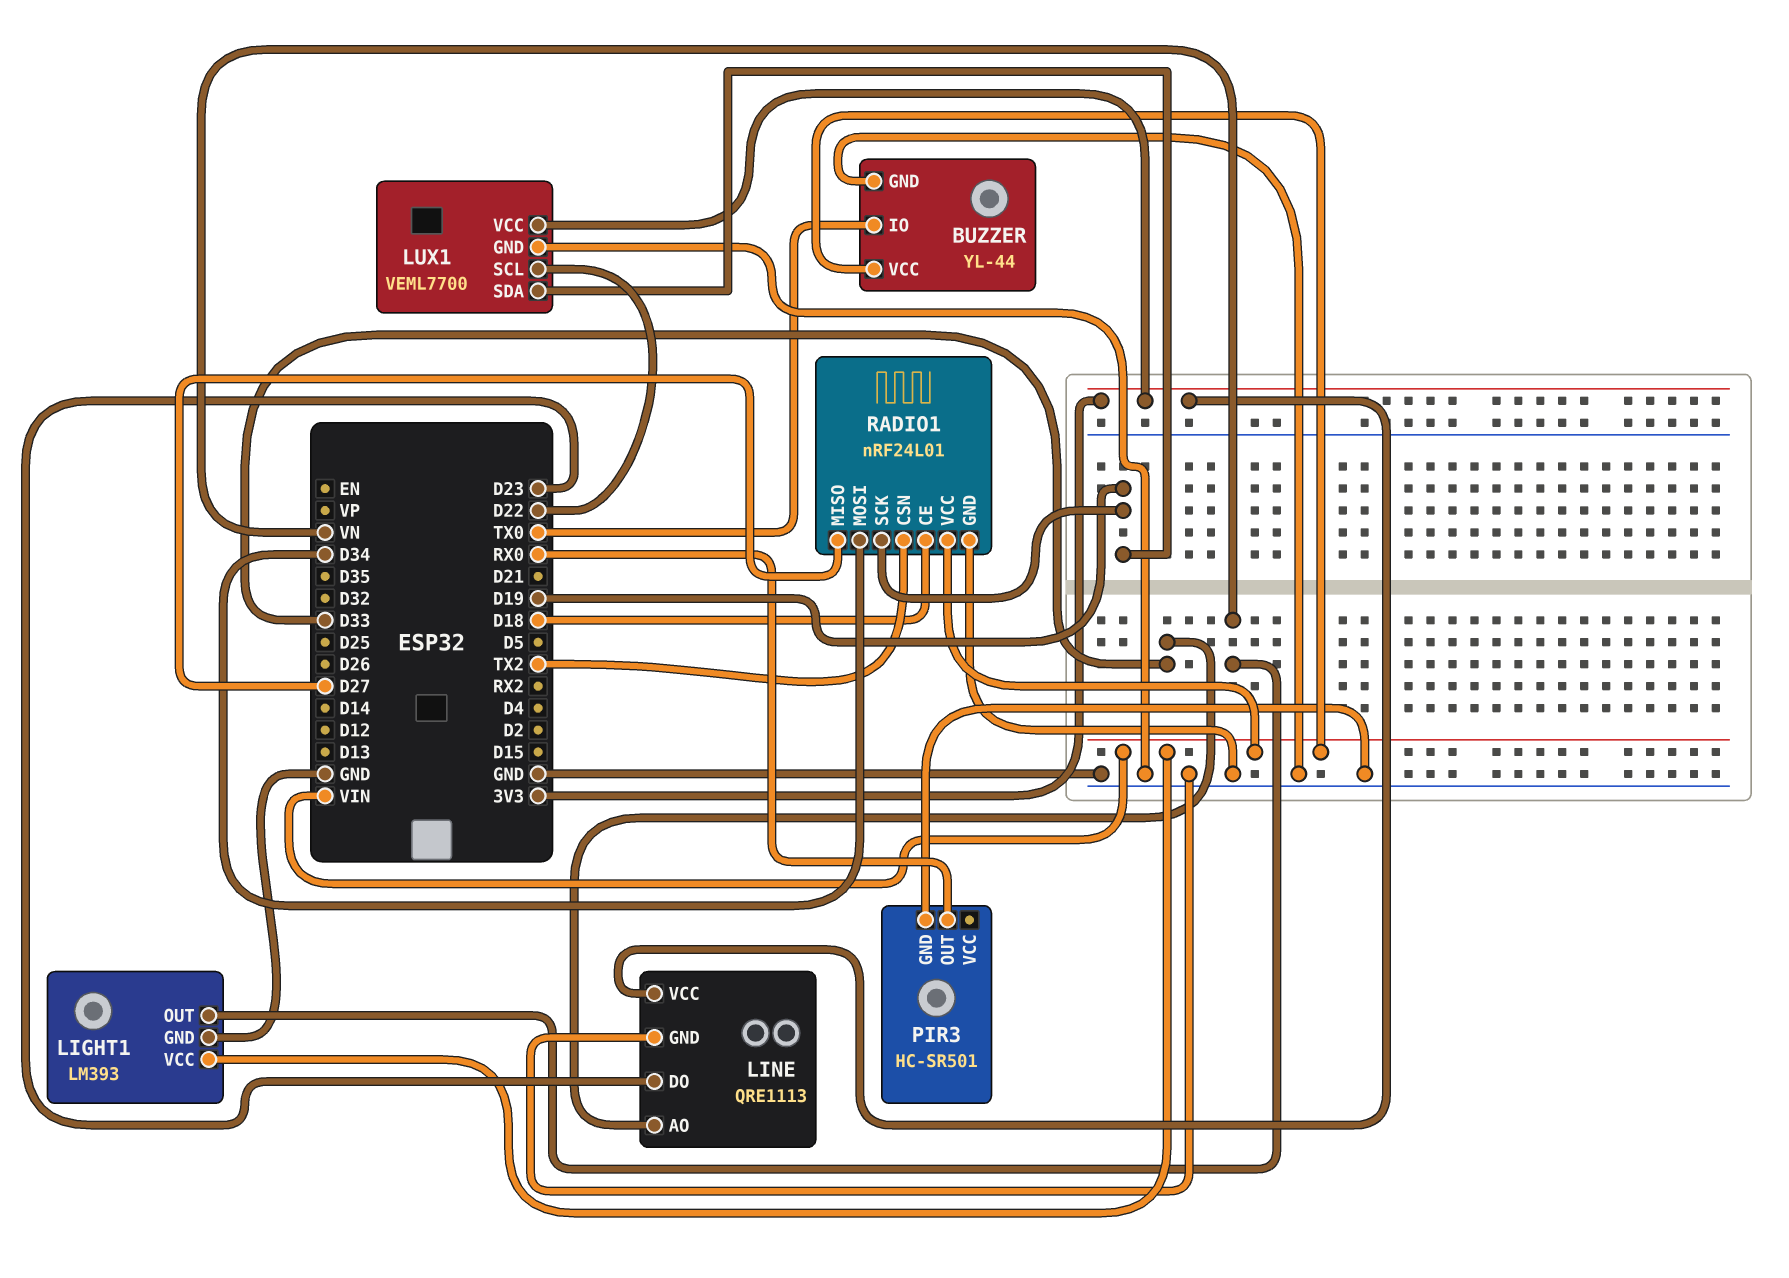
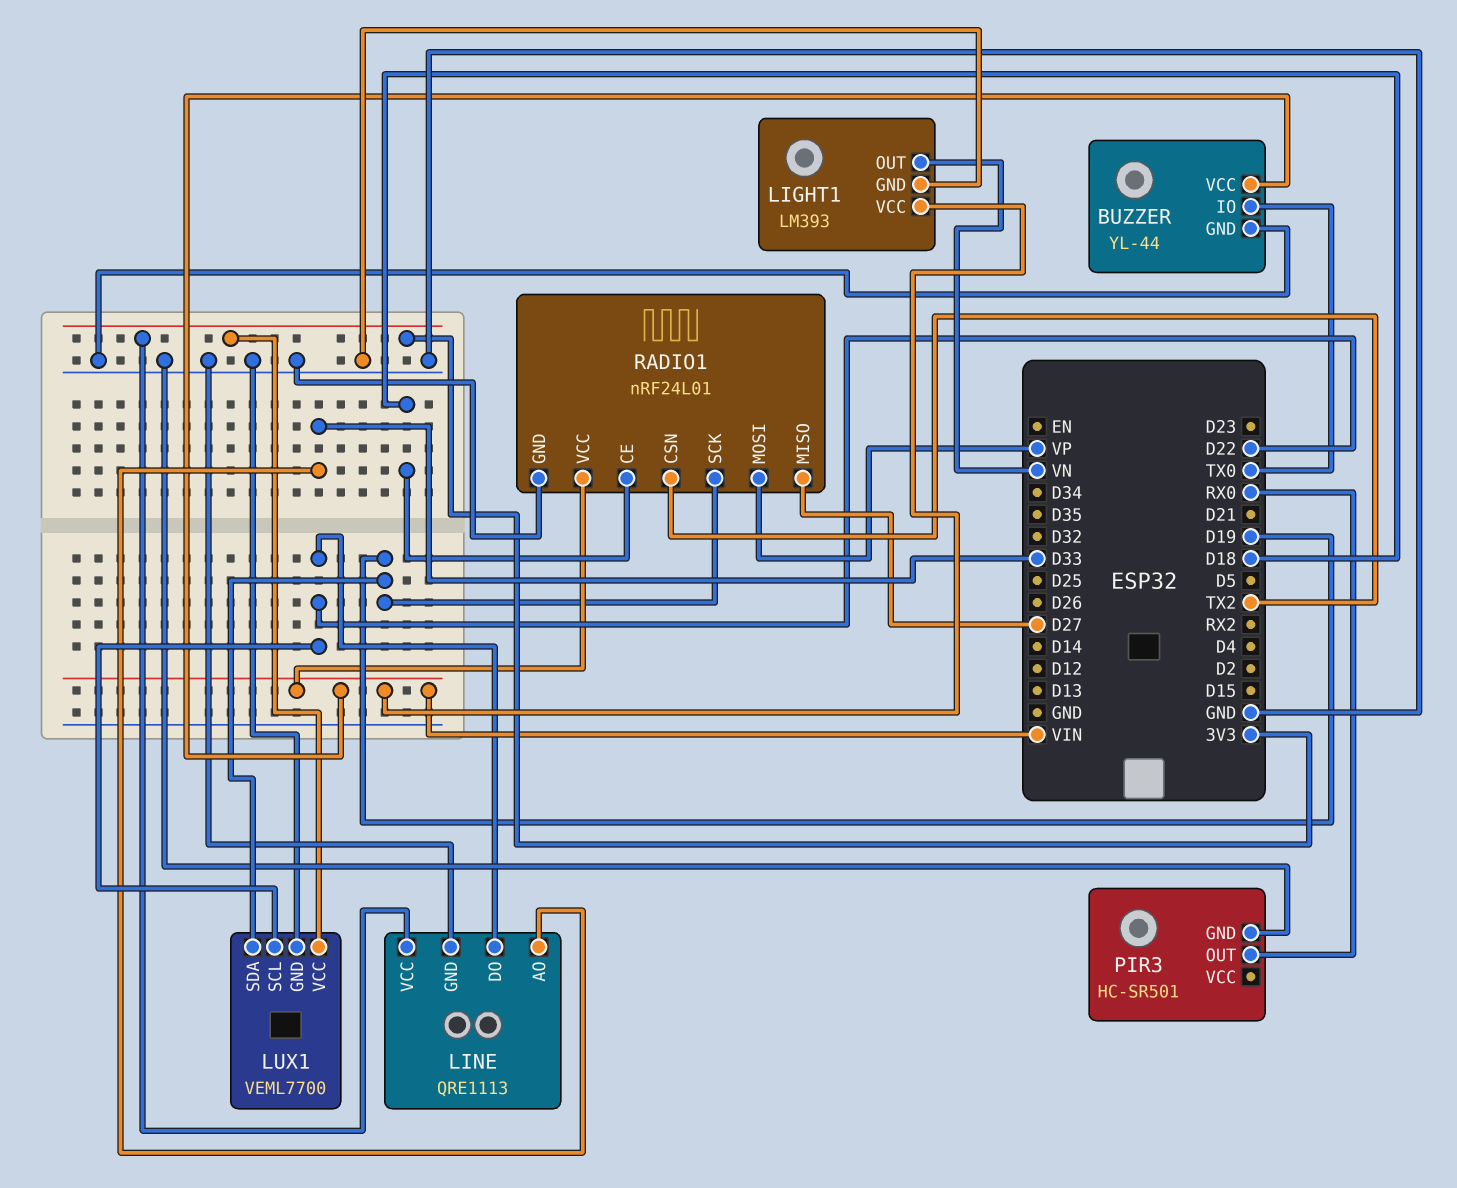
LINE pin DO: D23 -> D22
RADIO1 pin MOSI: D34 -> VP

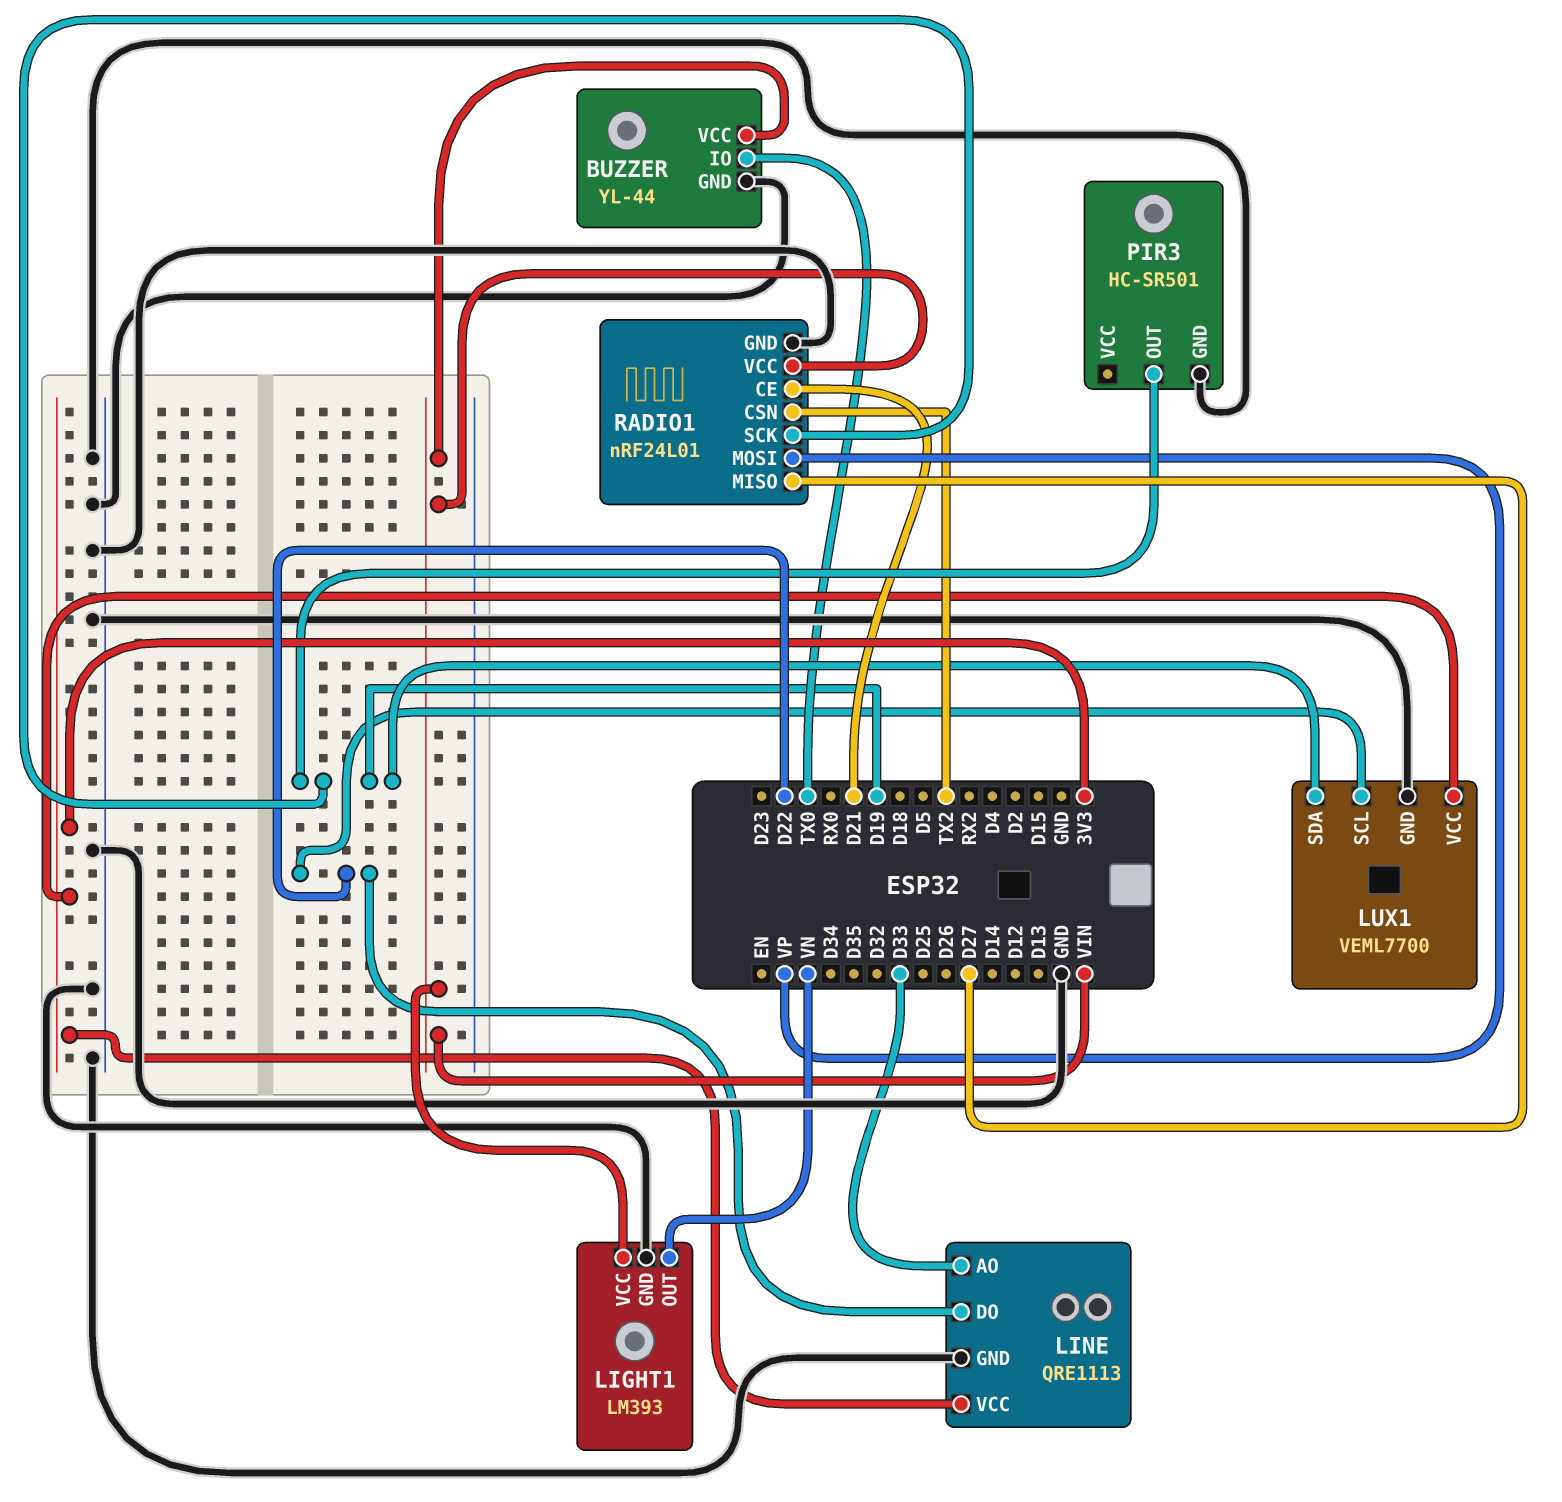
PIR3 pin OUT: RX0 -> D19
RADIO1 pin CE: D18 -> D21

